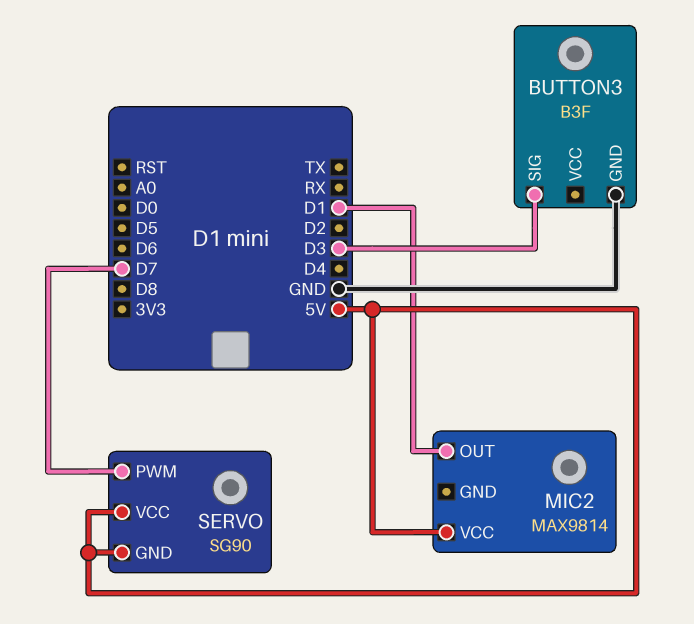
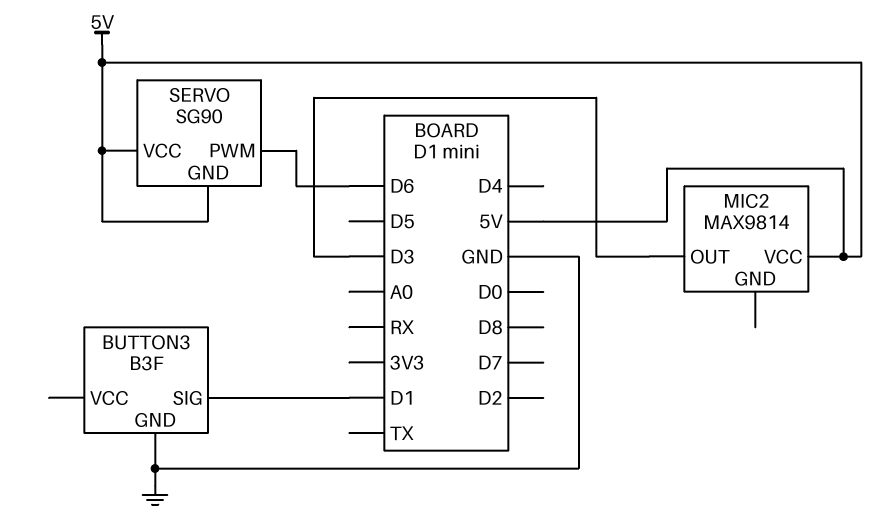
BUTTON3 pin SIG: D3 -> D1
MIC2 pin OUT: D1 -> D3
SERVO pin PWM: D7 -> D6

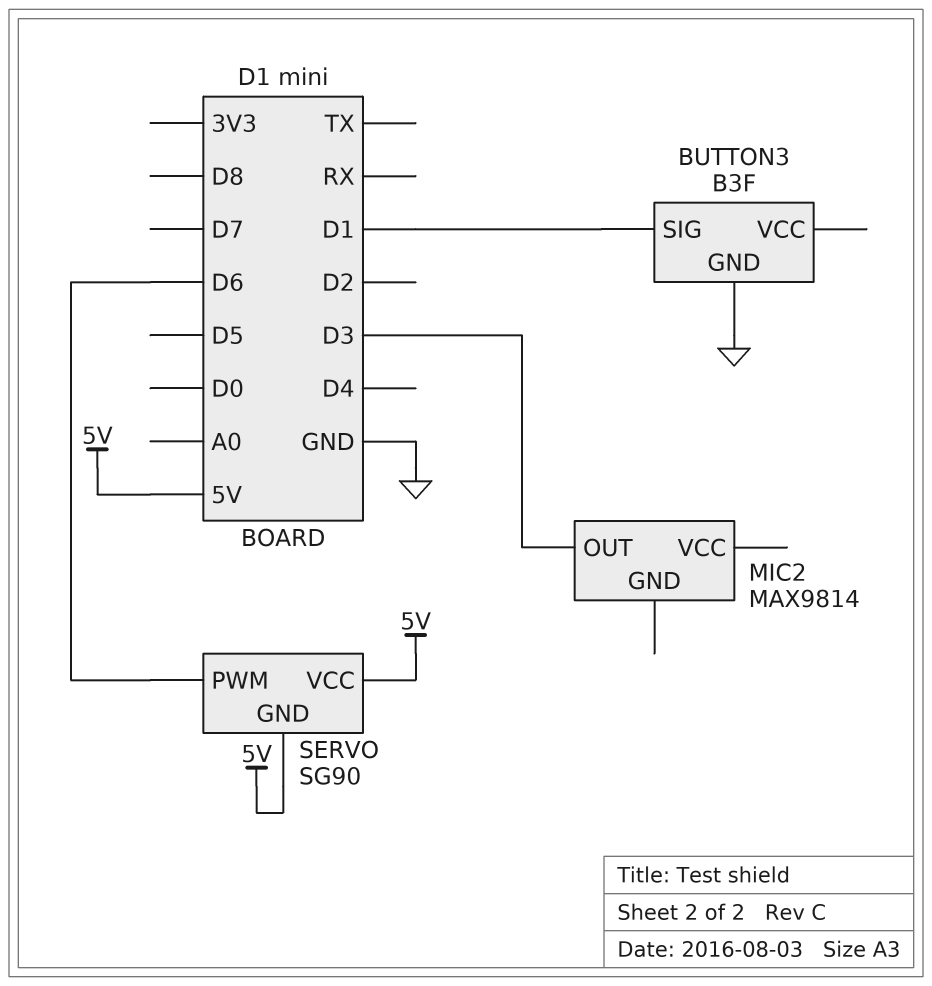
MIC2 pin VCC: 5V -> none

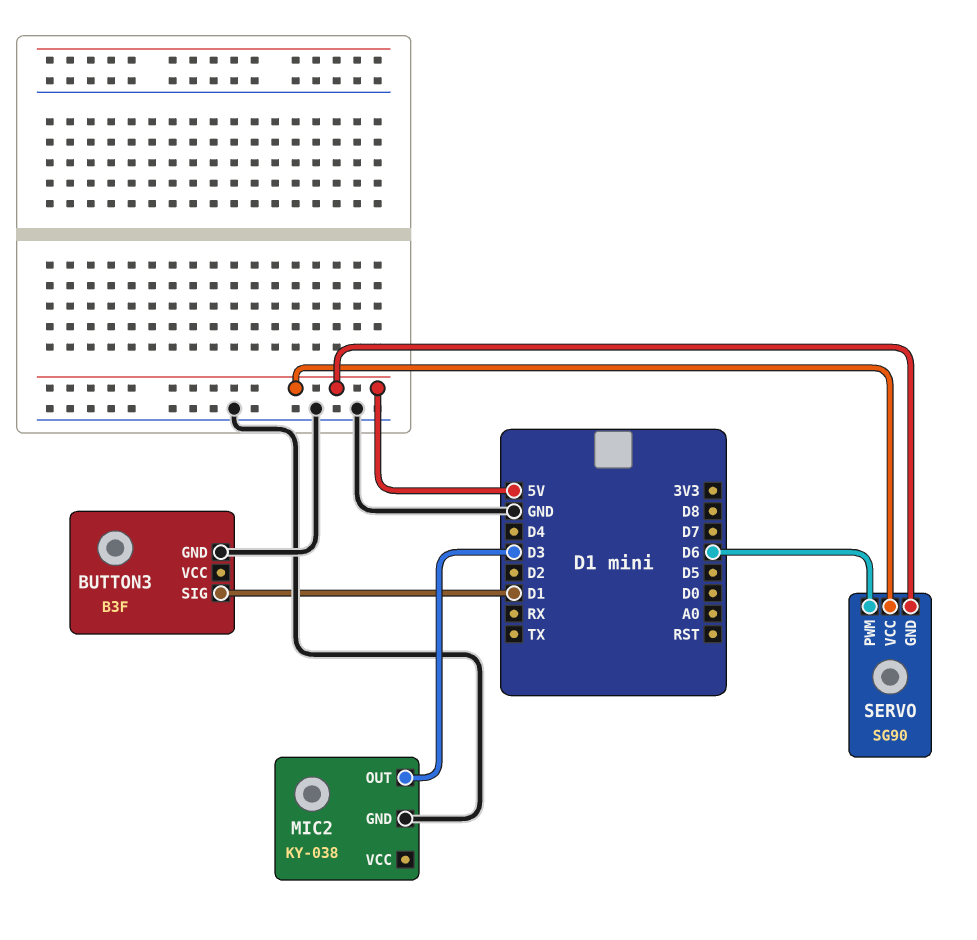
MIC2: MAX9814 -> KY-038
MIC2 pin GND: none -> GND

